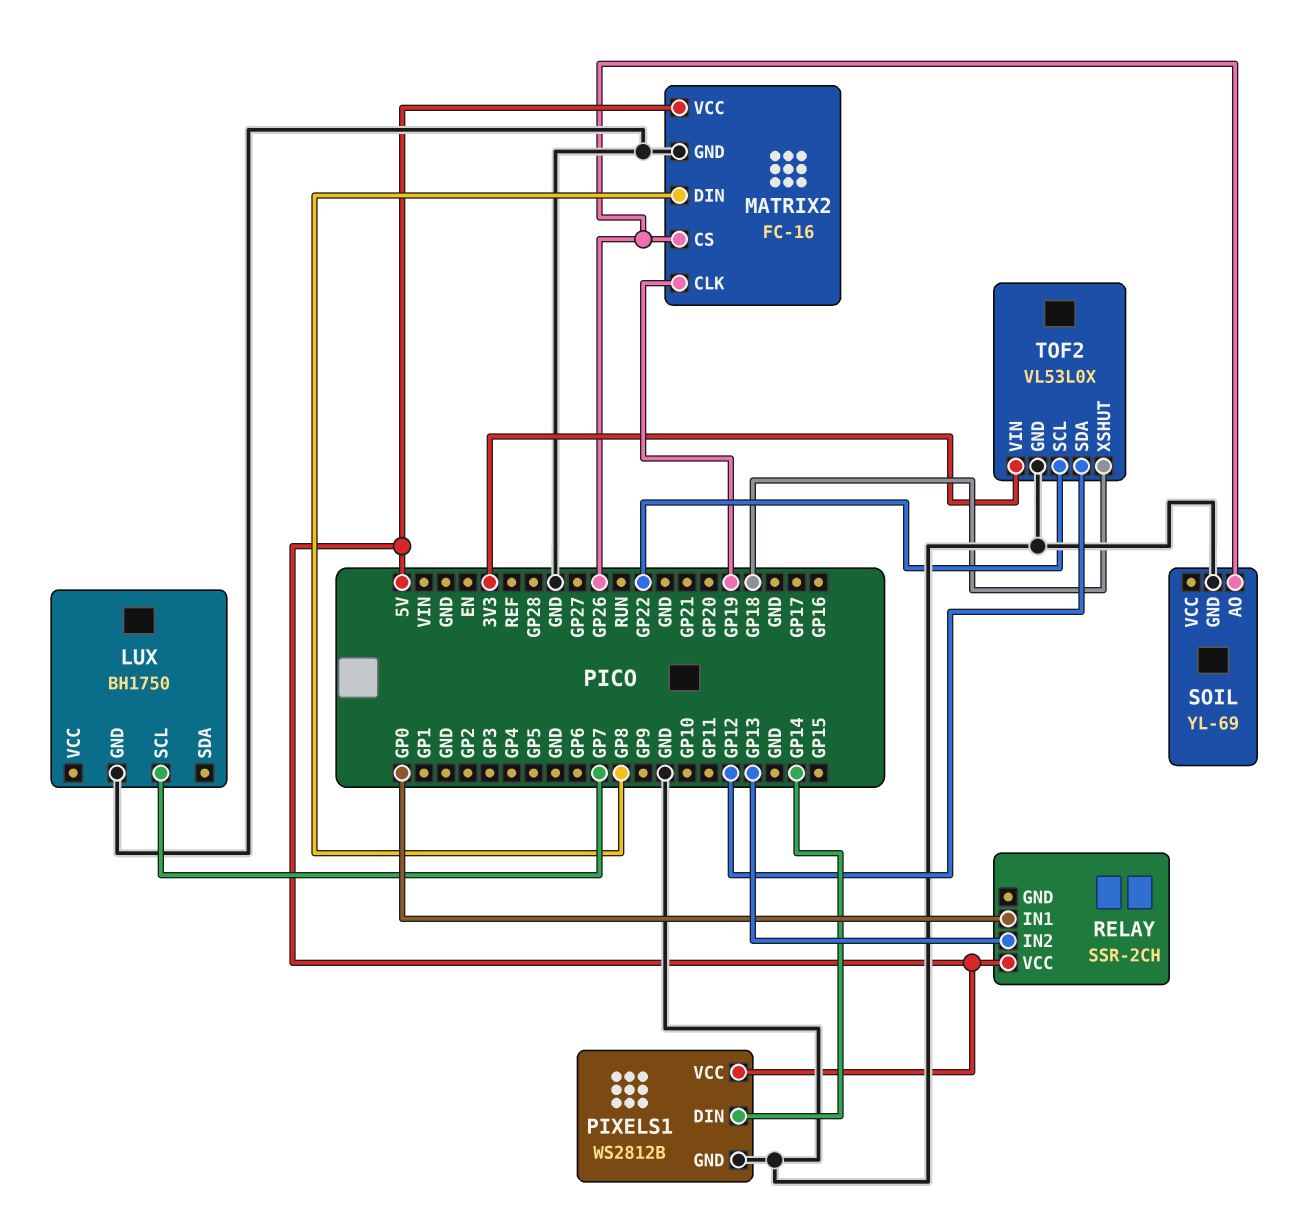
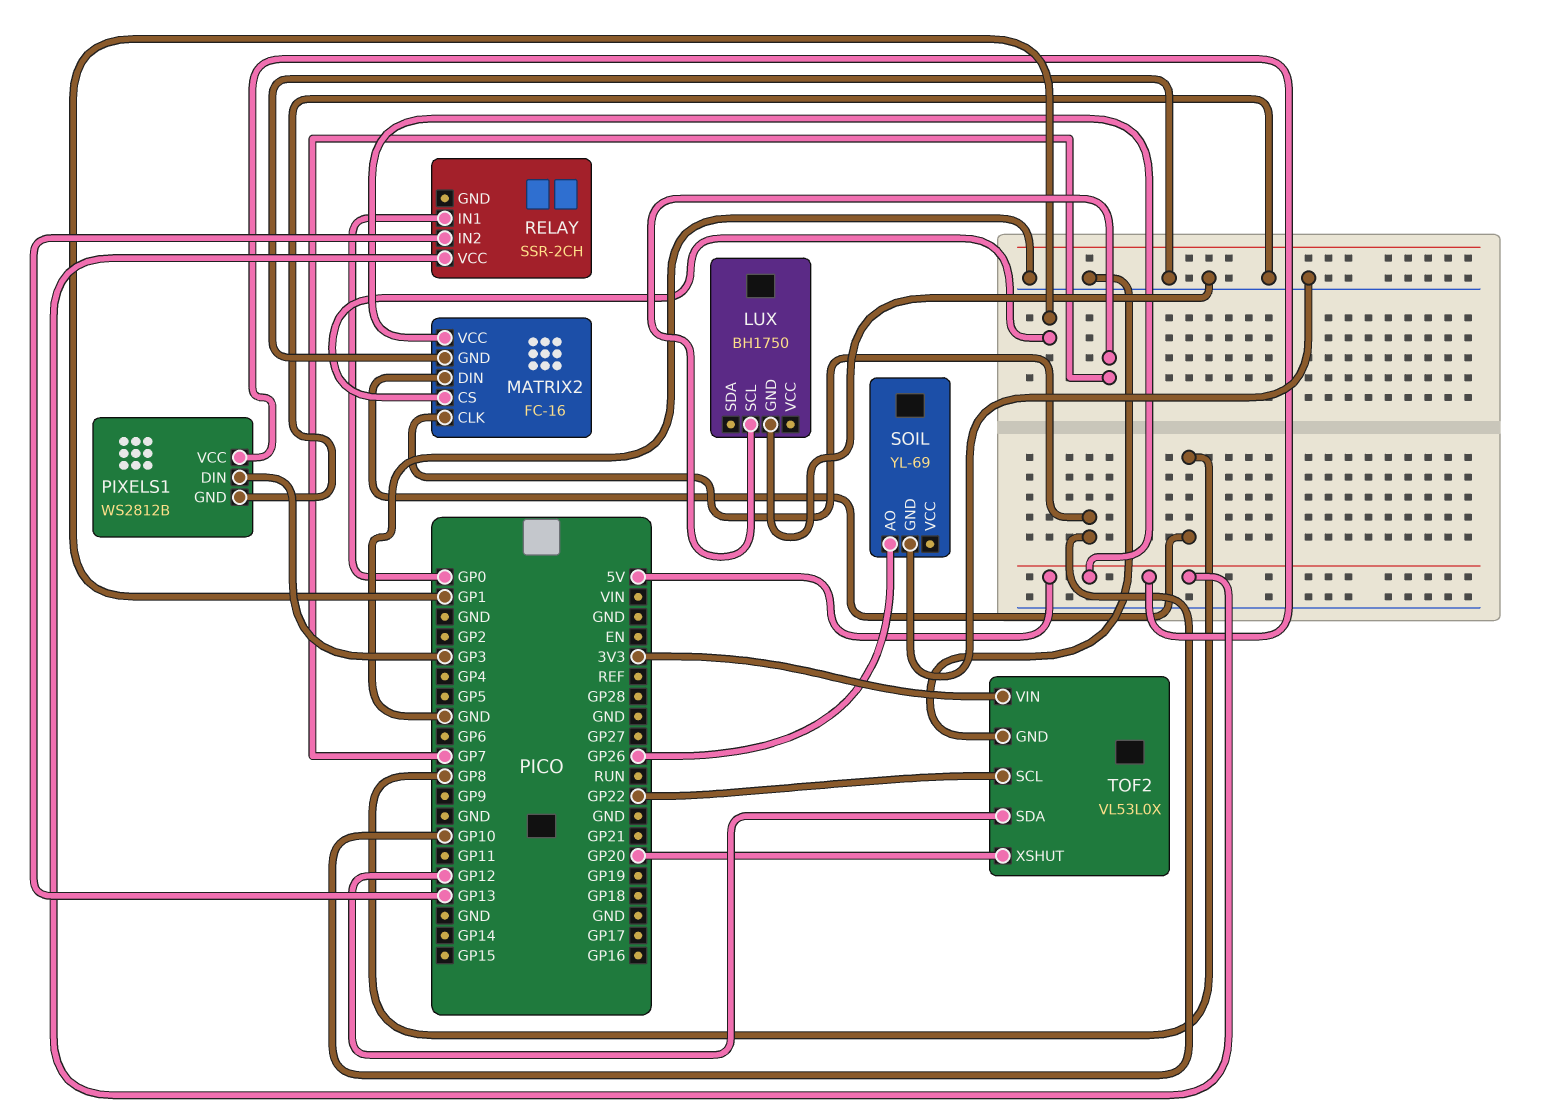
MATRIX2 pin CLK: GP19 -> GP10
MATRIX2 pin CS: GP26 -> GP1
PIXELS1 pin DIN: GP14 -> GP3
TOF2 pin XSHUT: GP18 -> GP20

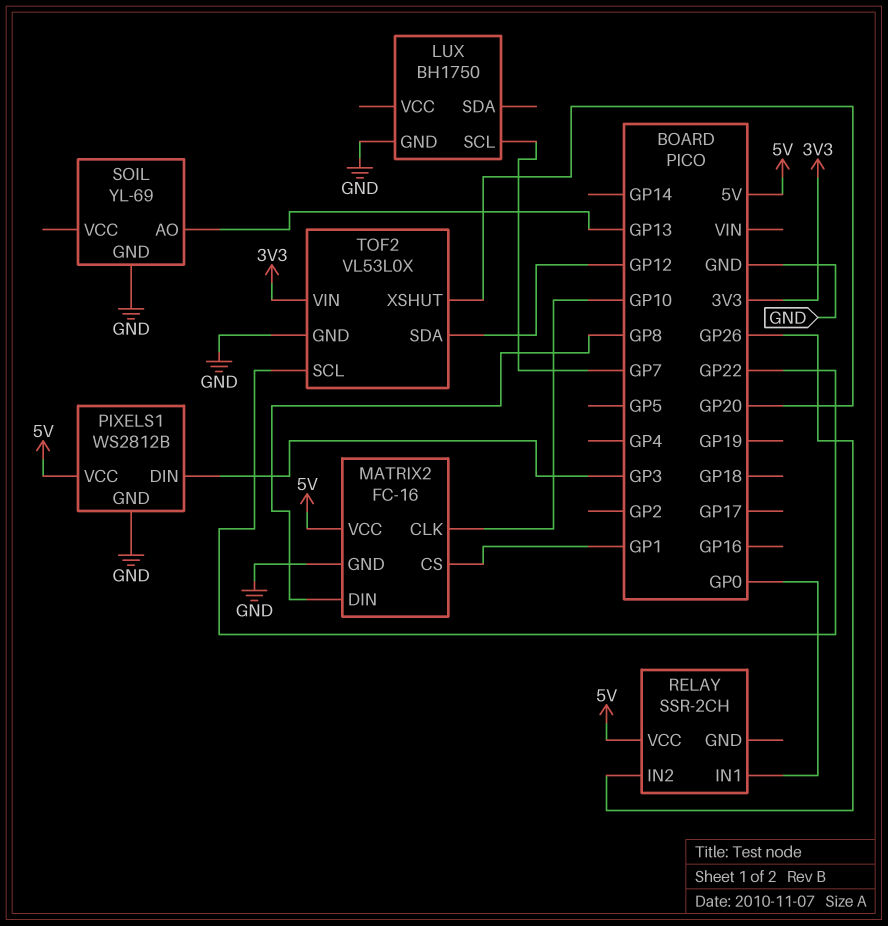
RELAY pin IN2: GP13 -> GP26
SOIL pin AO: GP26 -> GP13

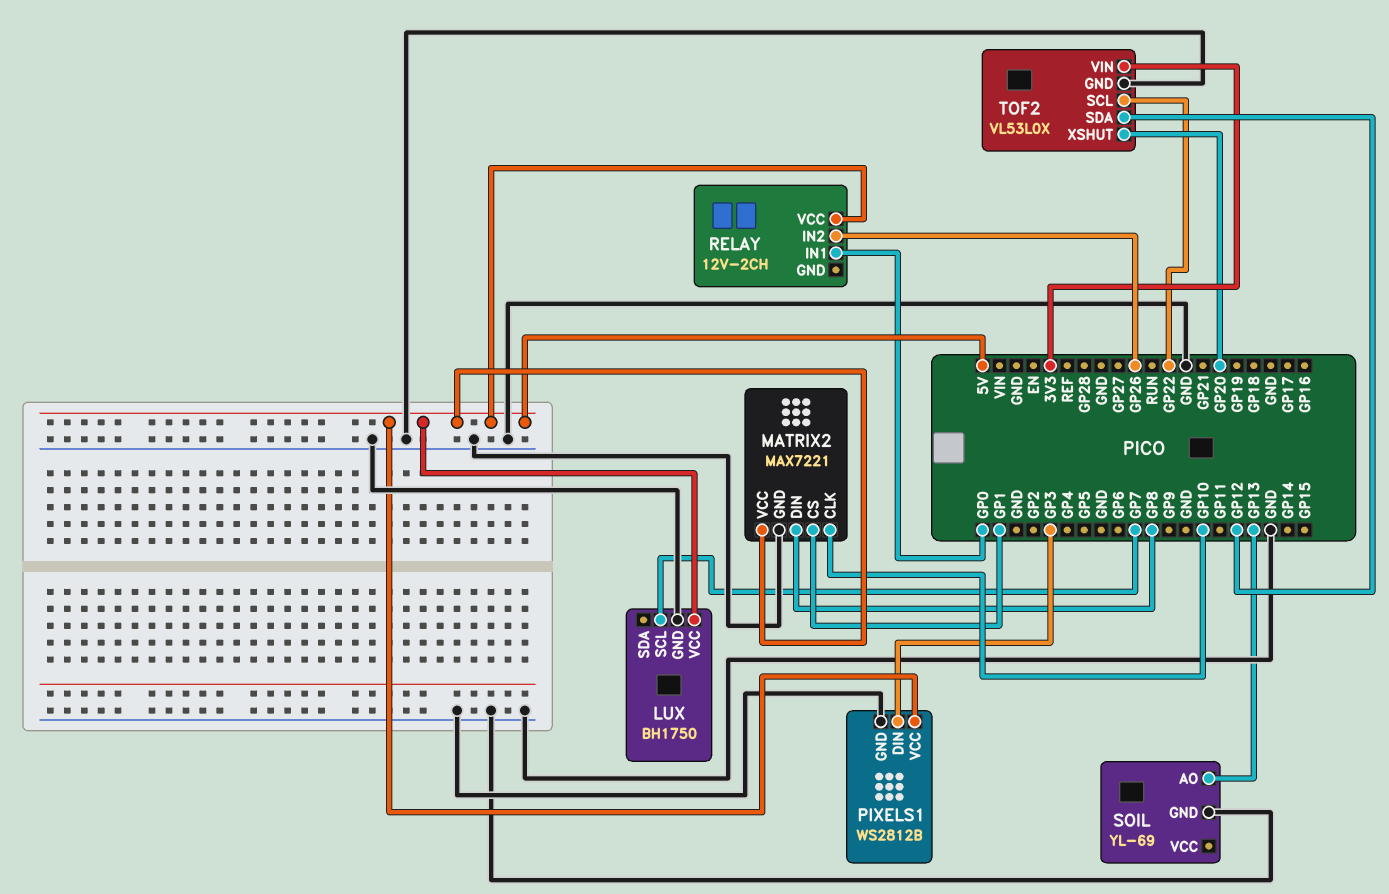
LUX pin VCC: none -> 5V
MATRIX2: FC-16 -> MAX7221
RELAY: SSR-2CH -> 12V-2CH

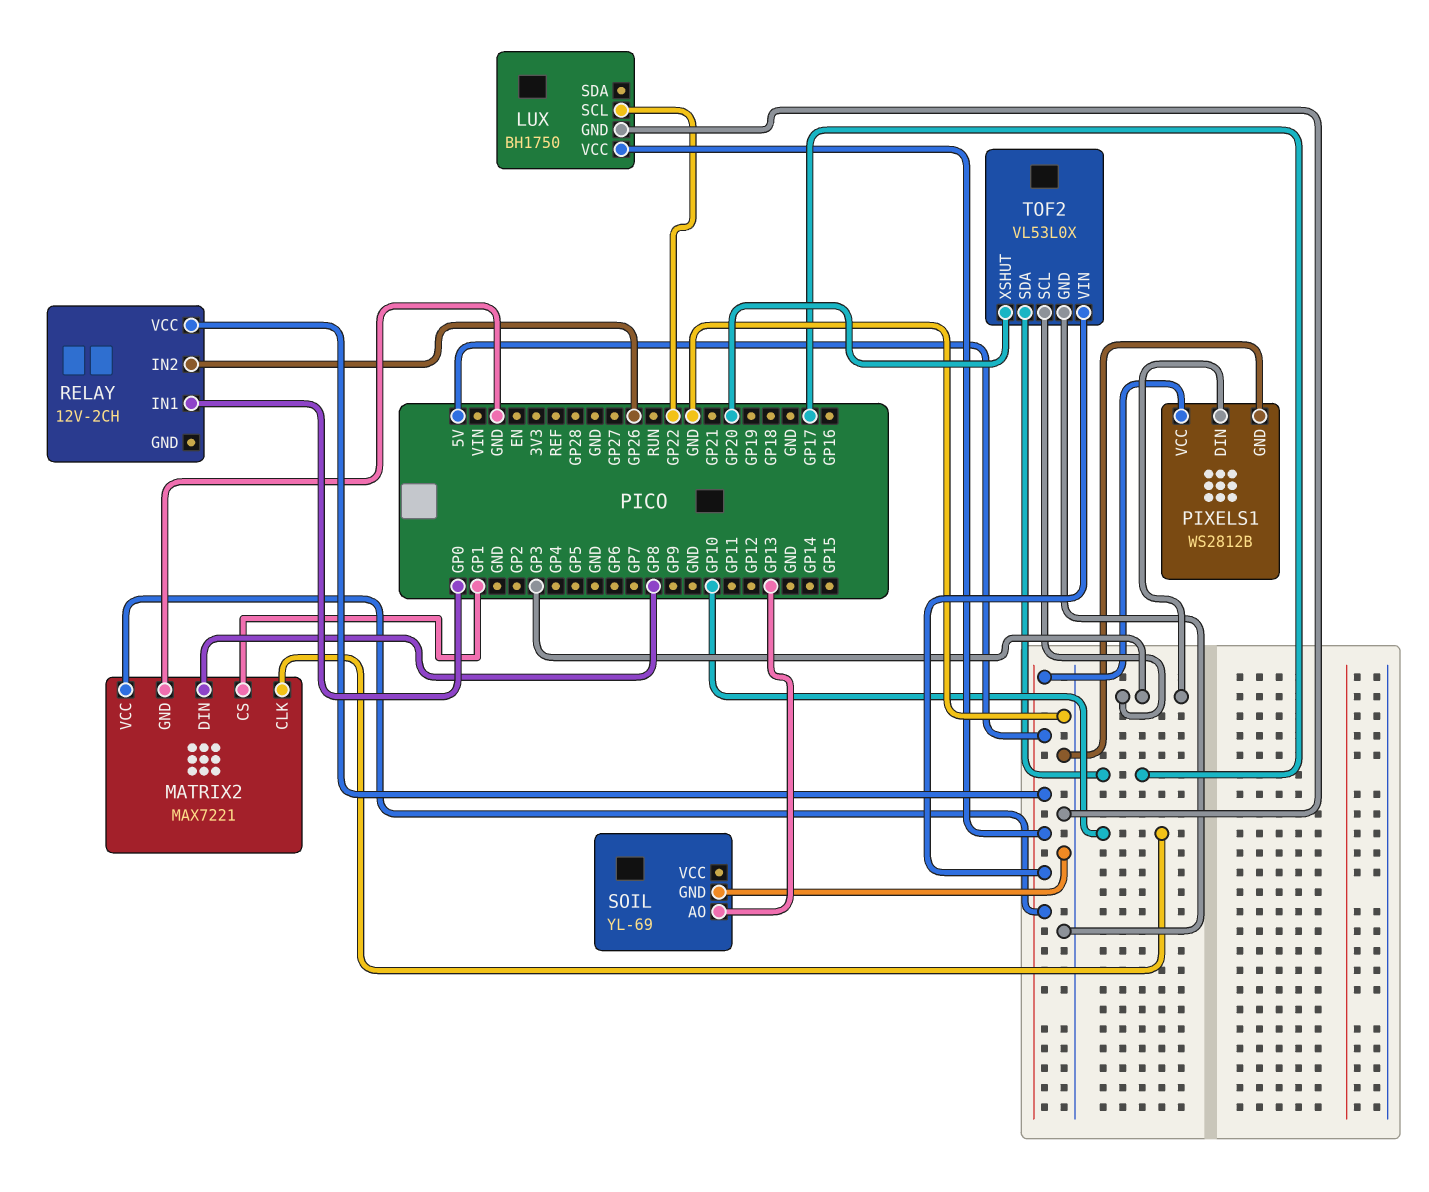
LUX pin SCL: GP7 -> GP22
TOF2 pin SCL: GP22 -> GP3
TOF2 pin SDA: GP12 -> GP17
TOF2 pin VIN: 3V3 -> 5V

